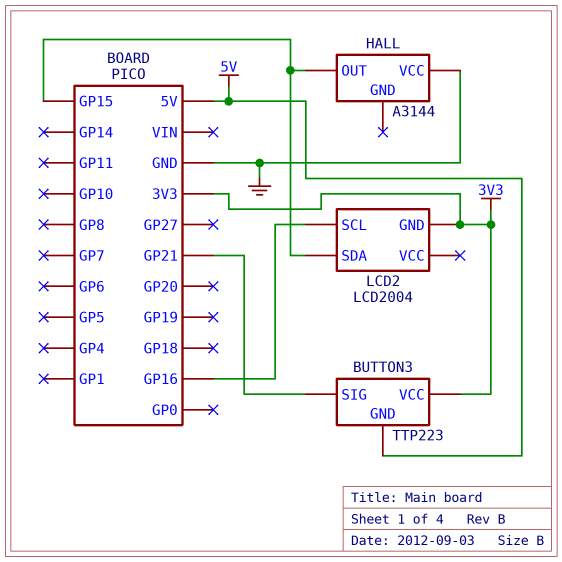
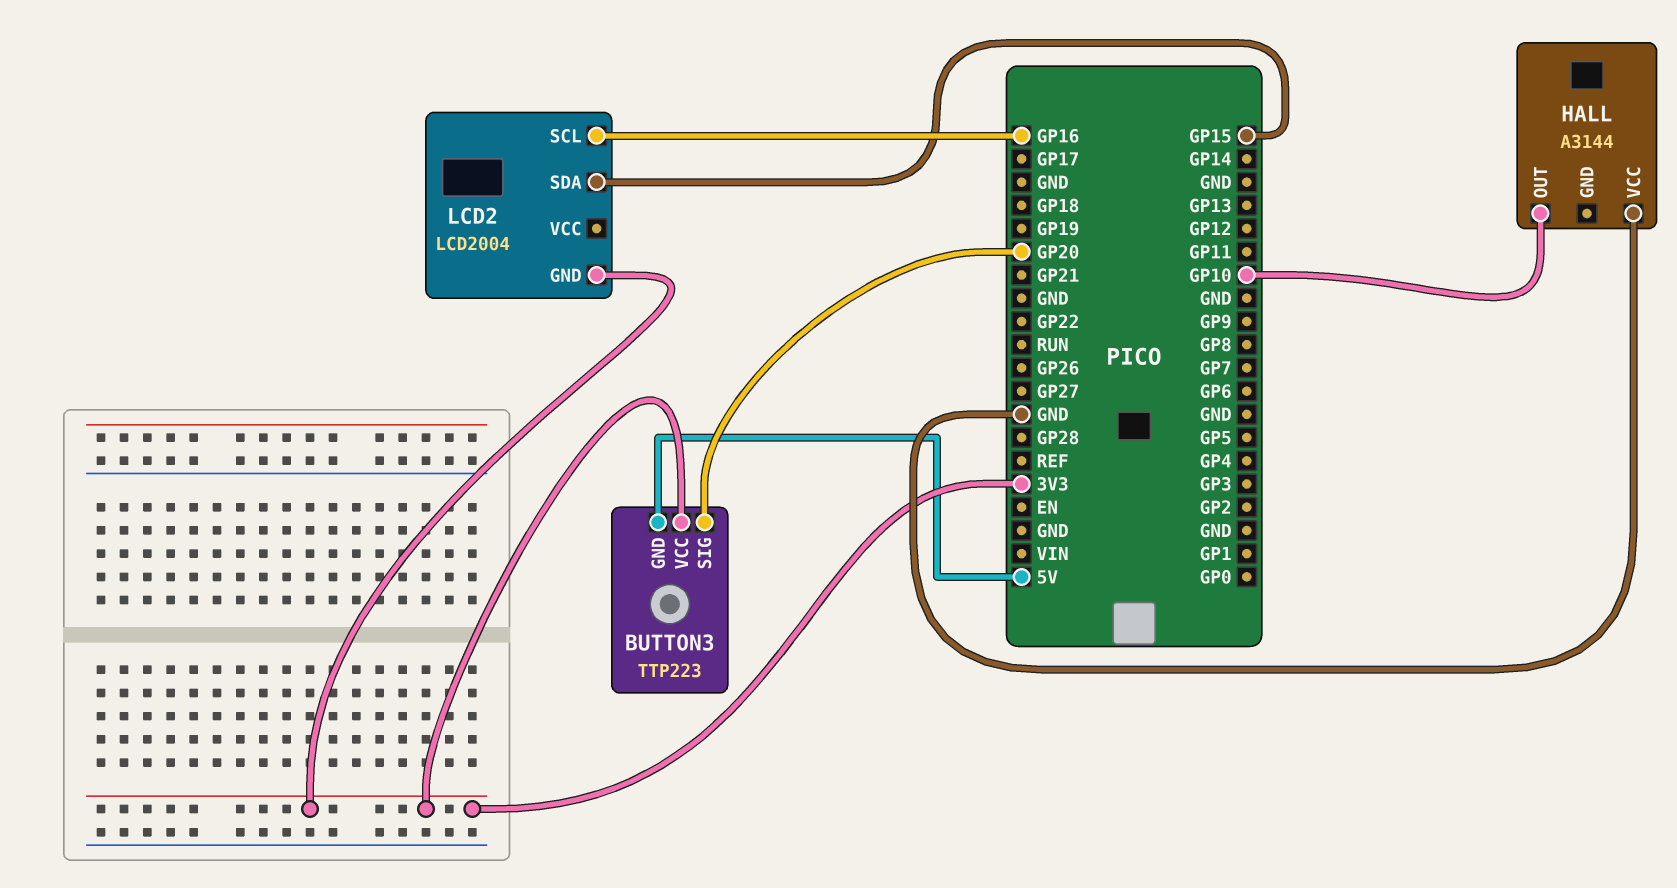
BUTTON3 pin SIG: GP21 -> GP20
HALL pin OUT: GP15 -> GP10

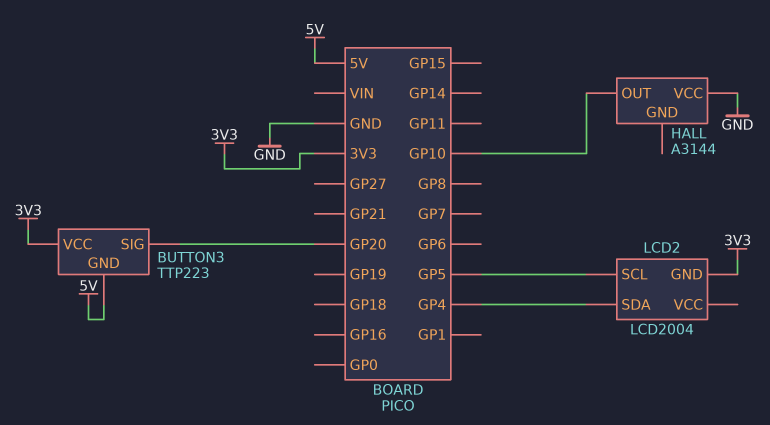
LCD2 pin SCL: GP16 -> GP5
LCD2 pin SDA: GP15 -> GP4

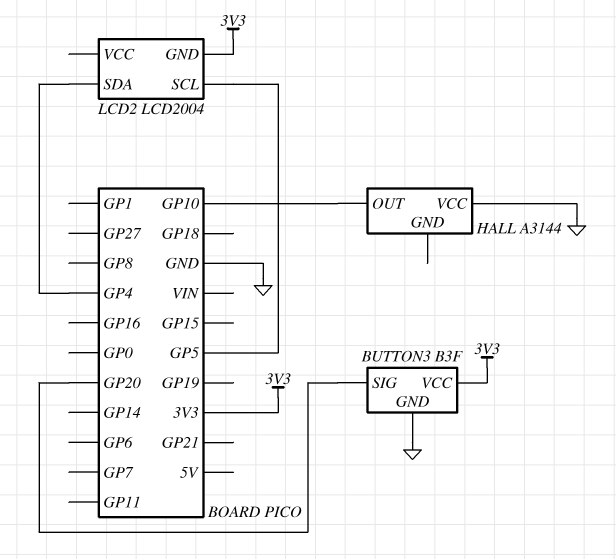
BUTTON3: TTP223 -> B3F
BUTTON3 pin GND: 5V -> GND

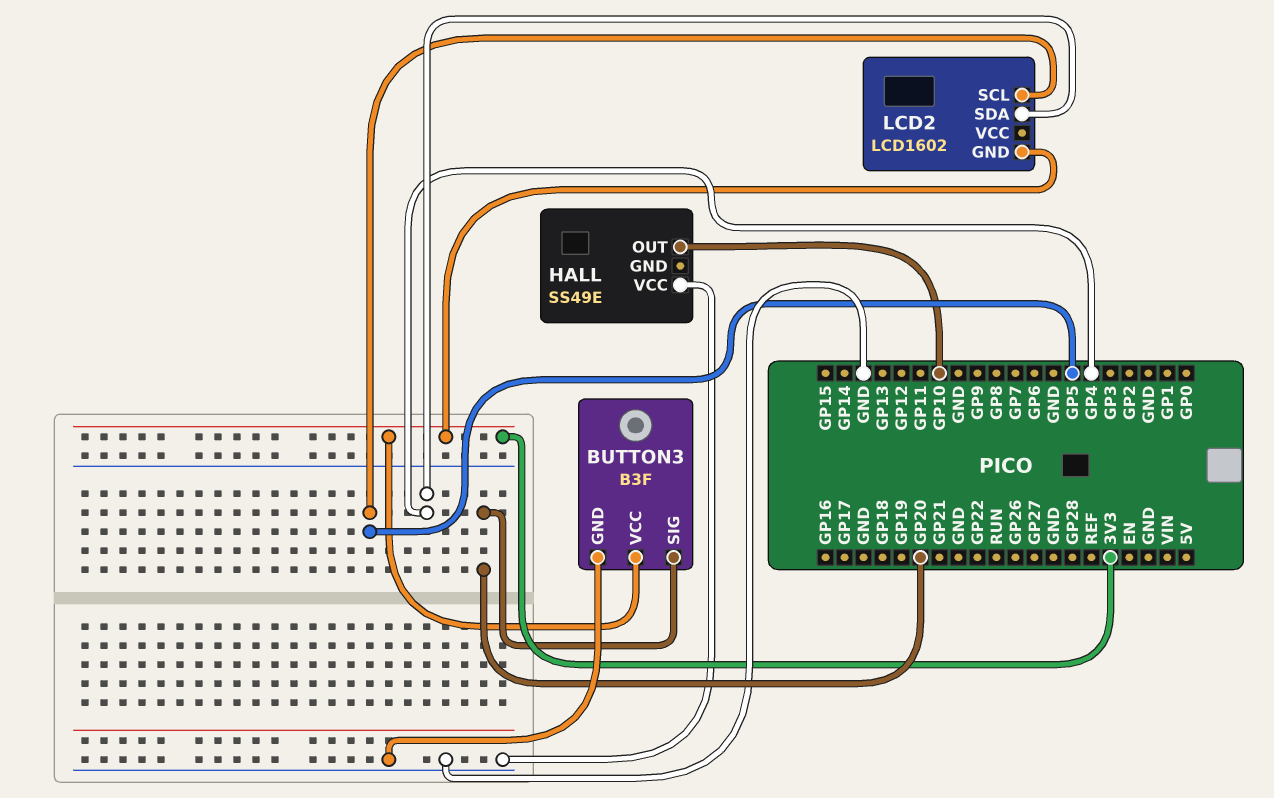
HALL: A3144 -> SS49E
LCD2: LCD2004 -> LCD1602

